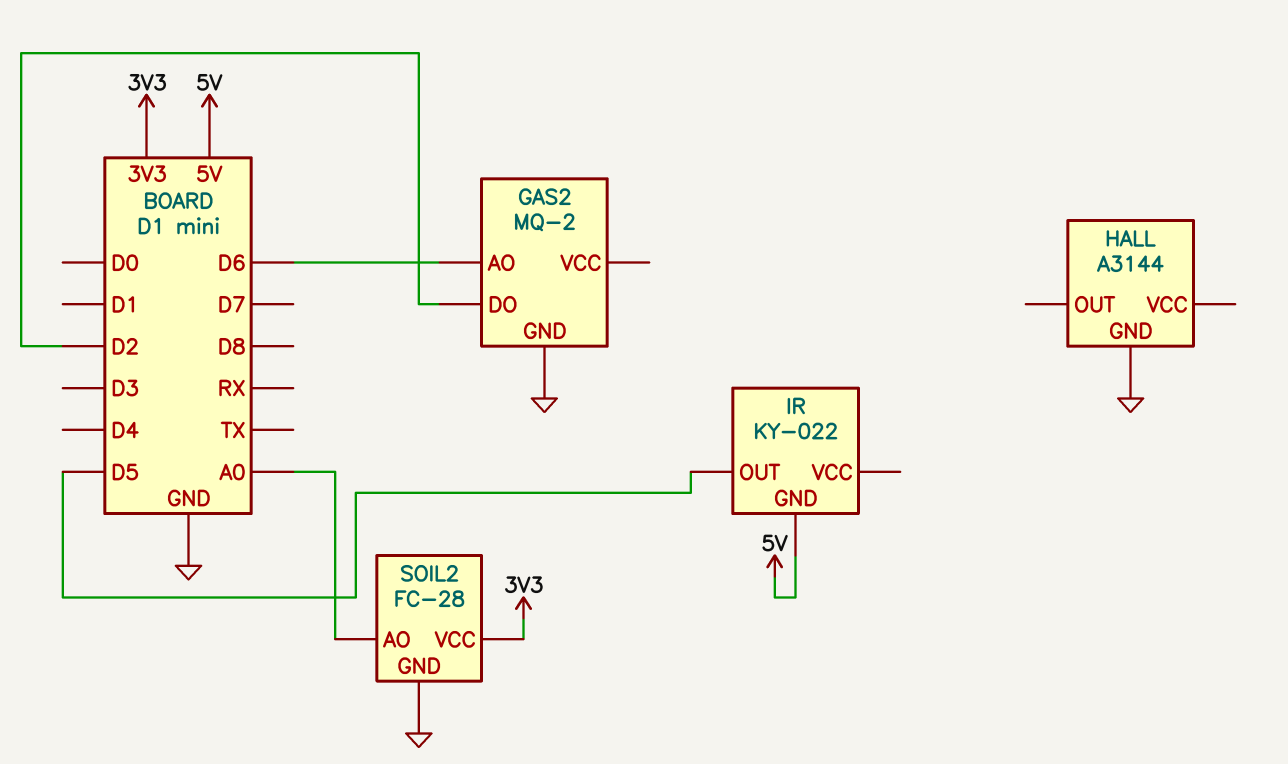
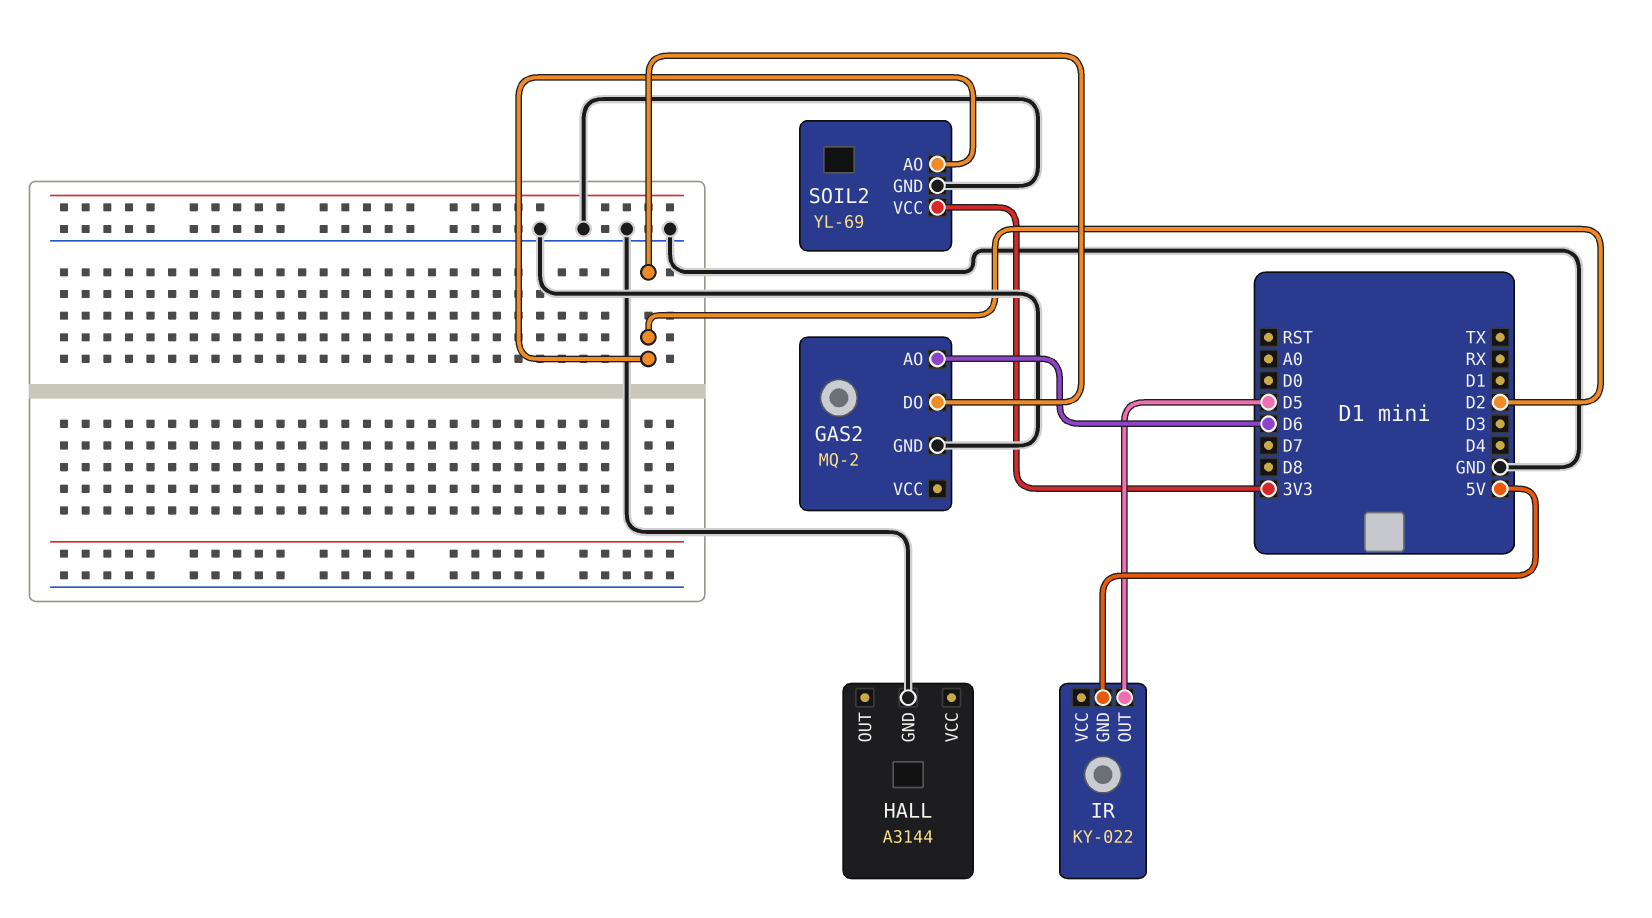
SOIL2: FC-28 -> YL-69
SOIL2 pin AO: A0 -> D2

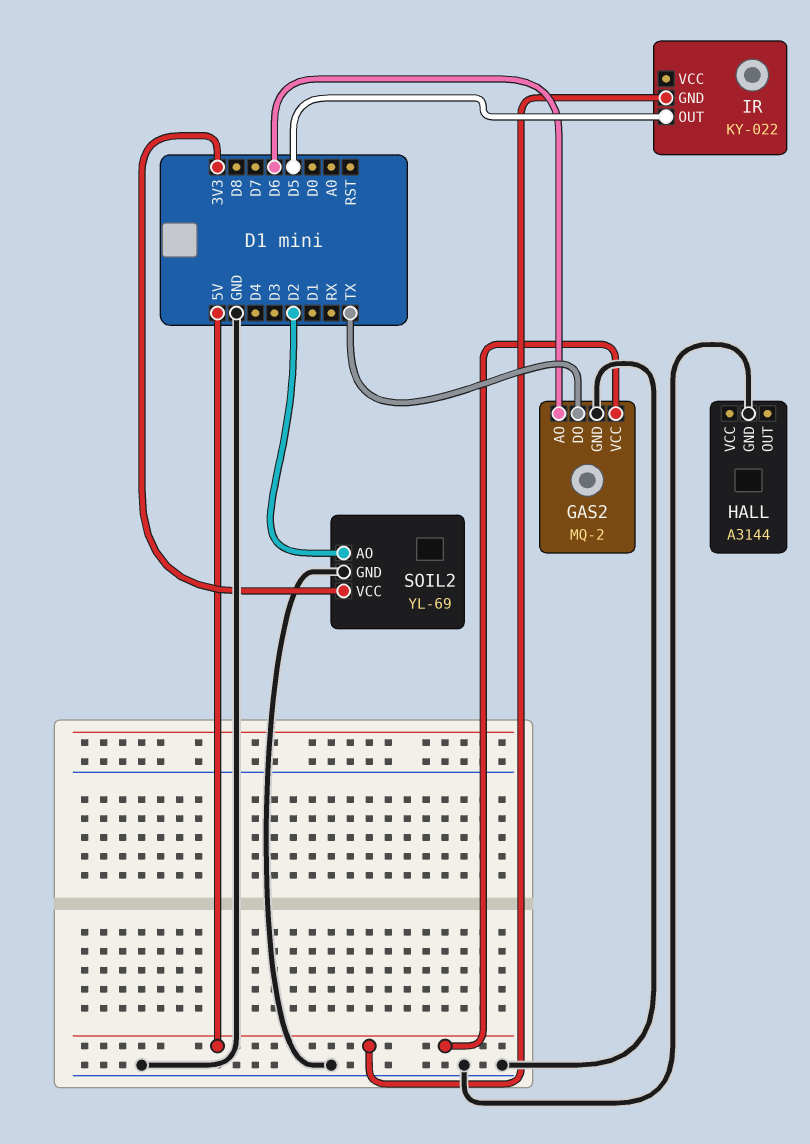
GAS2 pin DO: D2 -> TX
GAS2 pin VCC: none -> 5V

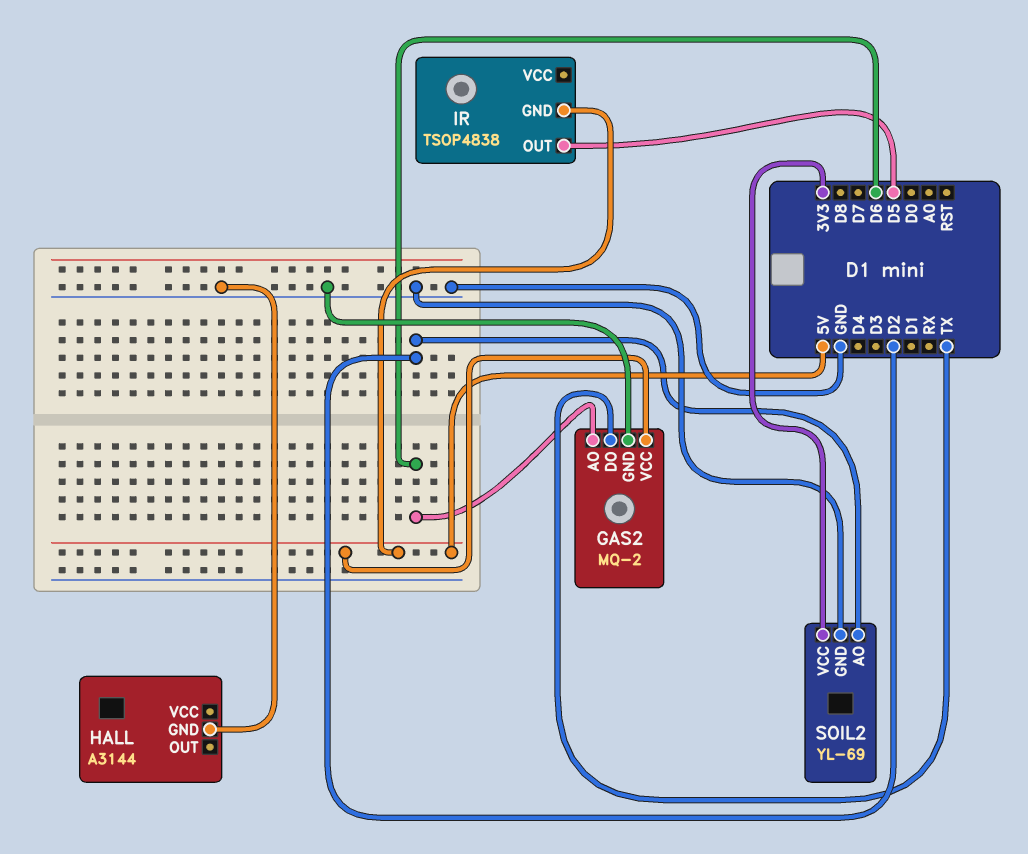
IR: KY-022 -> TSOP4838

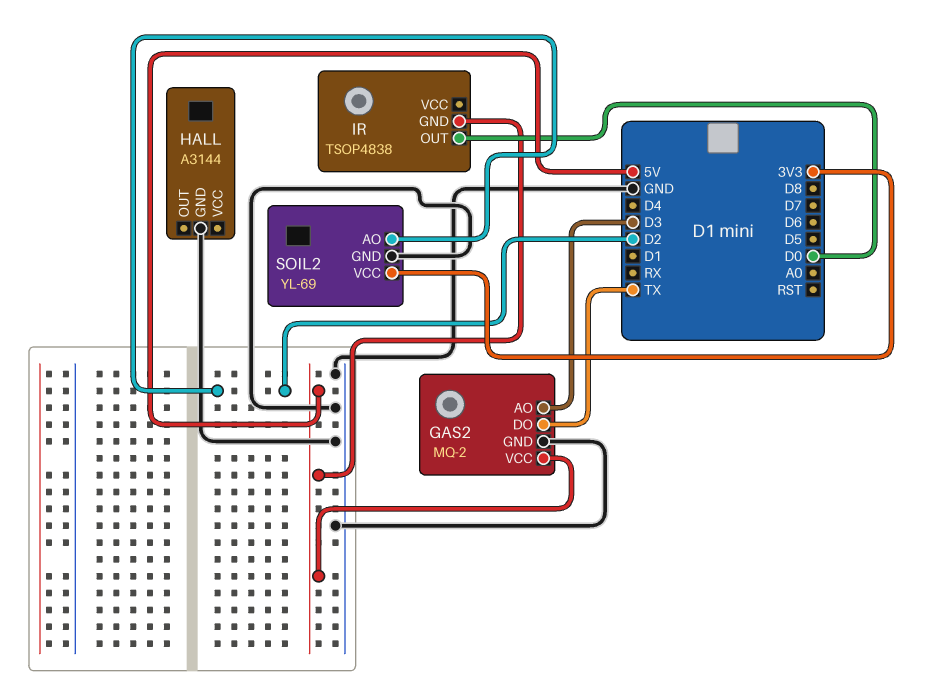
GAS2 pin AO: D6 -> D3
IR pin OUT: D5 -> D0

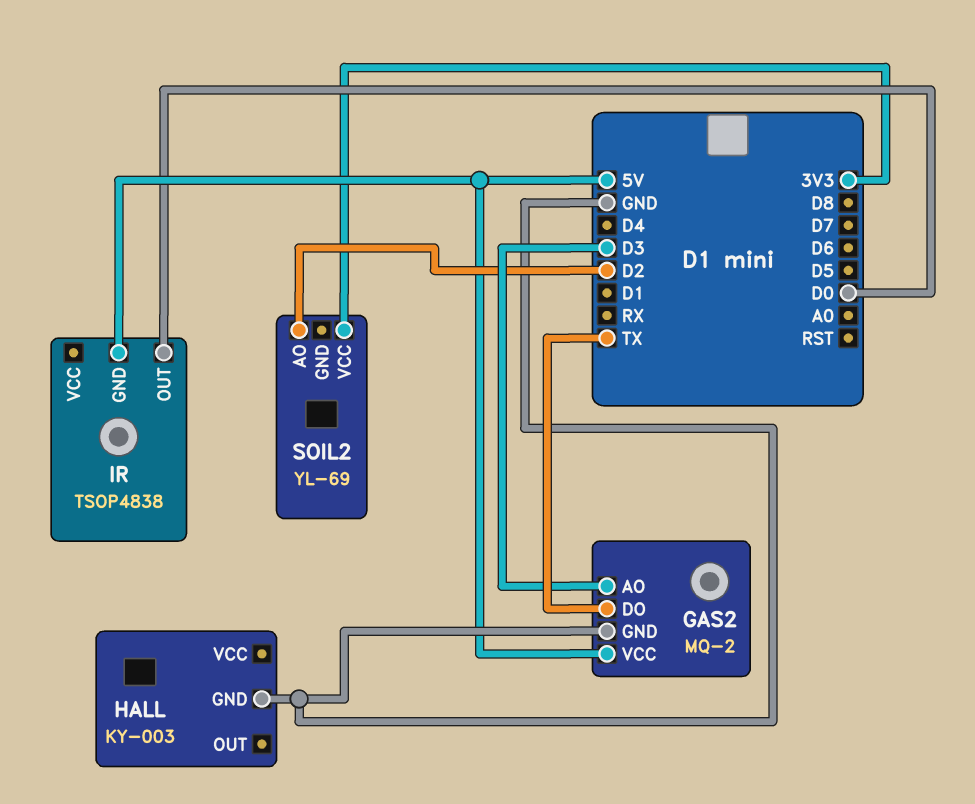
HALL: A3144 -> KY-003
SOIL2 pin GND: GND -> none

